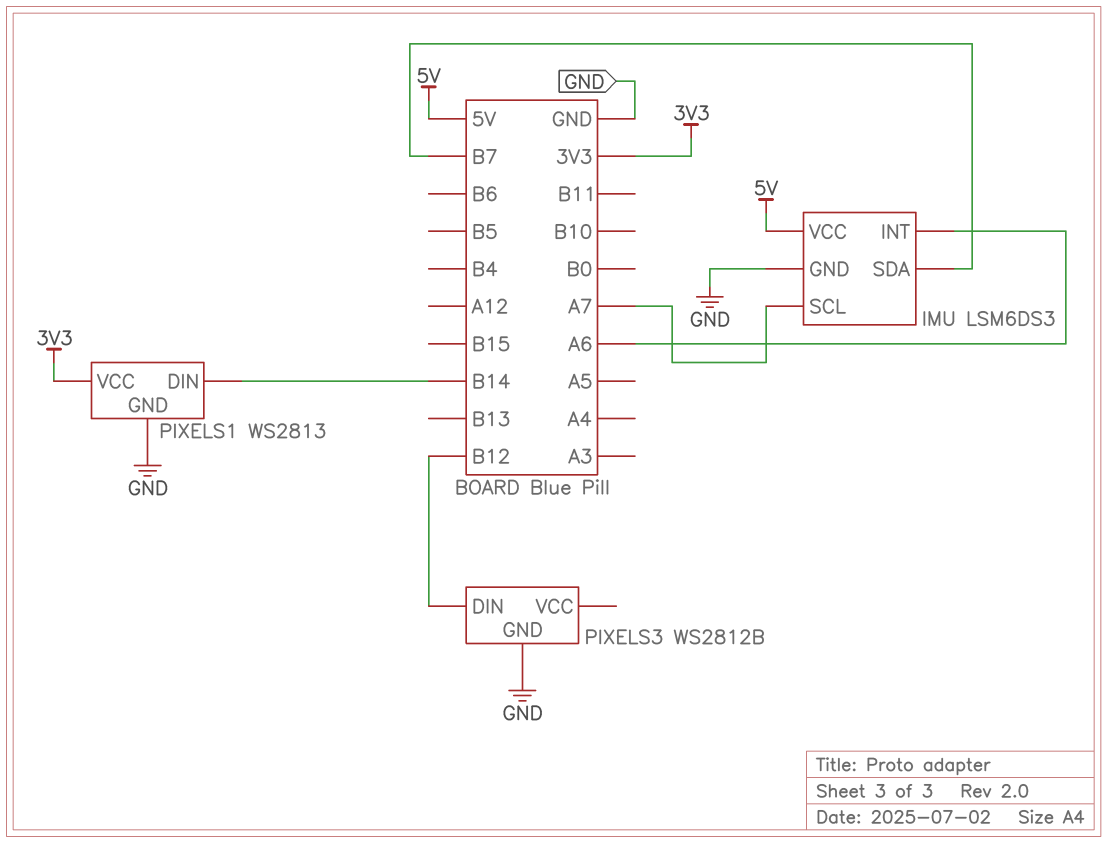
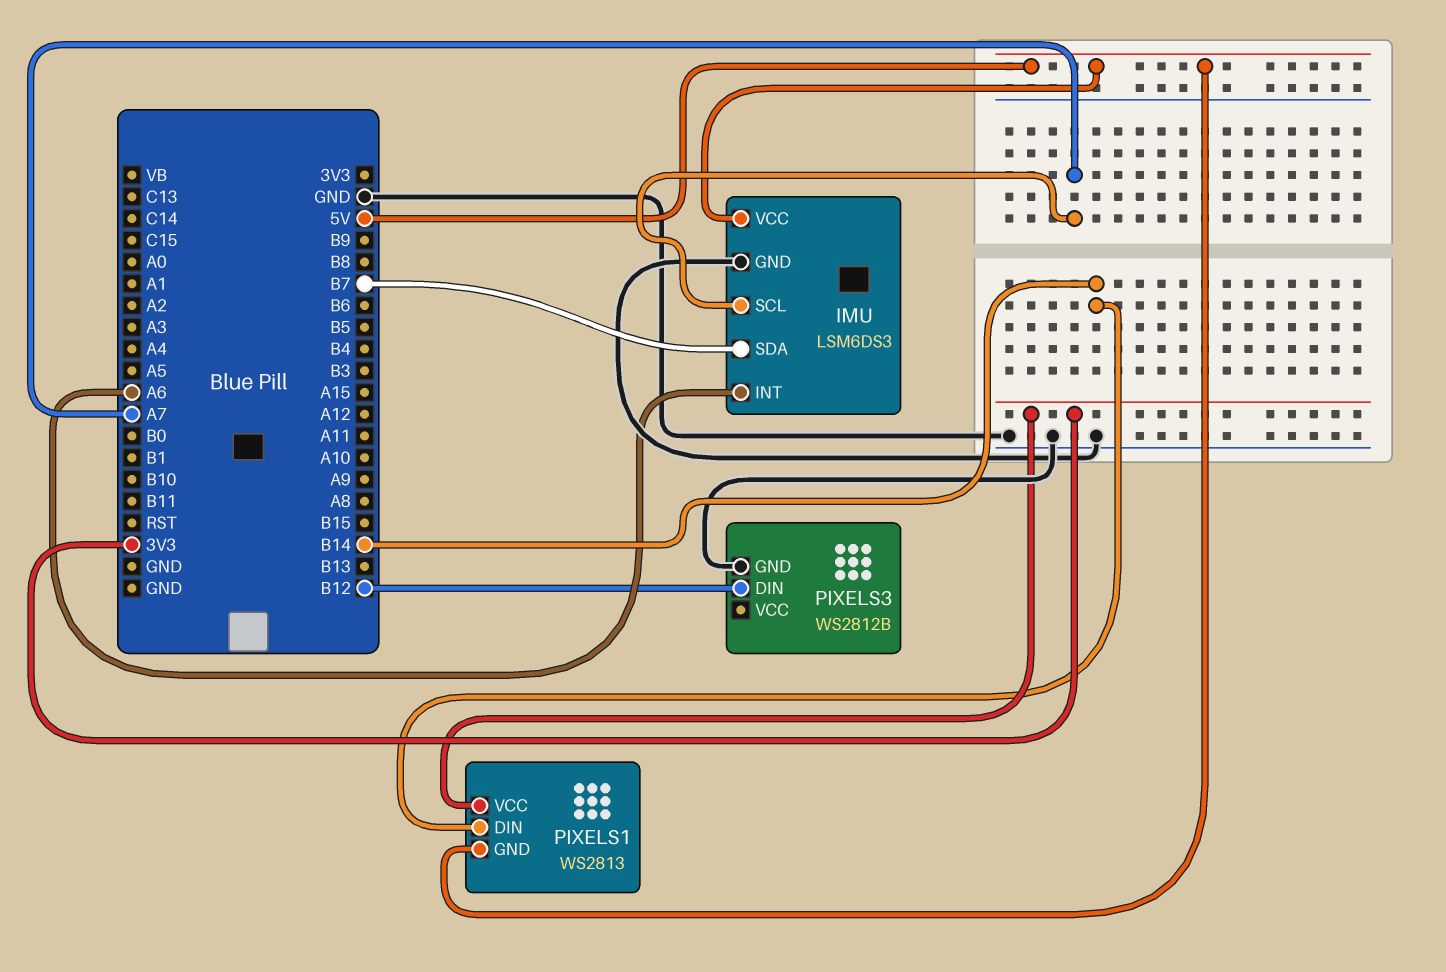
PIXELS1 pin GND: GND -> 5V

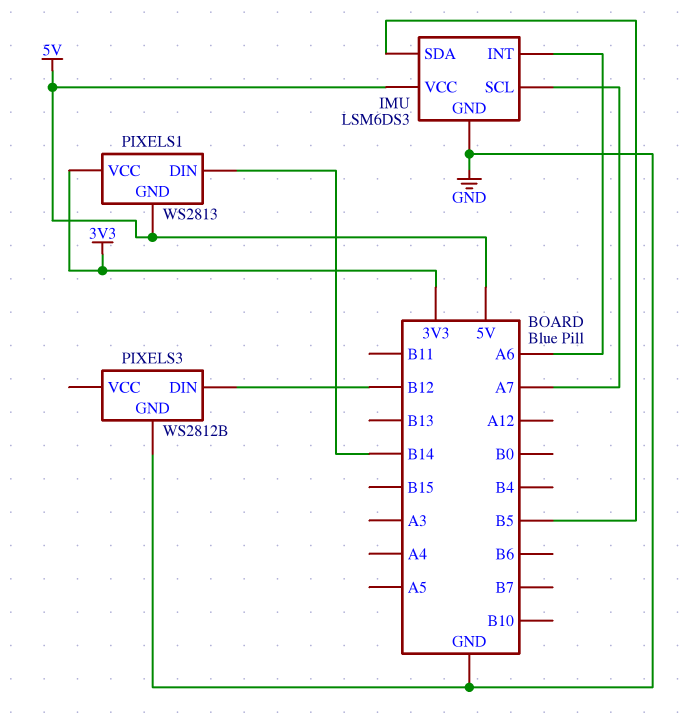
IMU pin SDA: B7 -> B5

